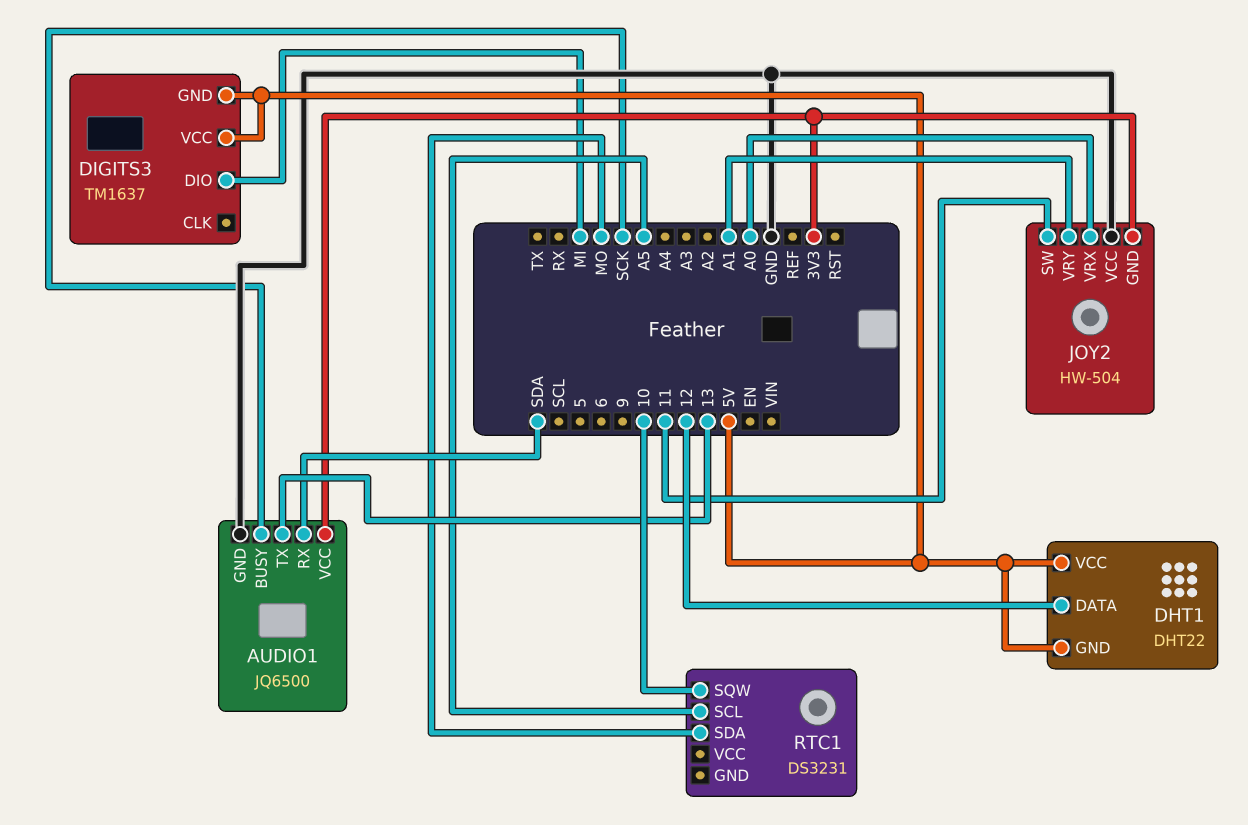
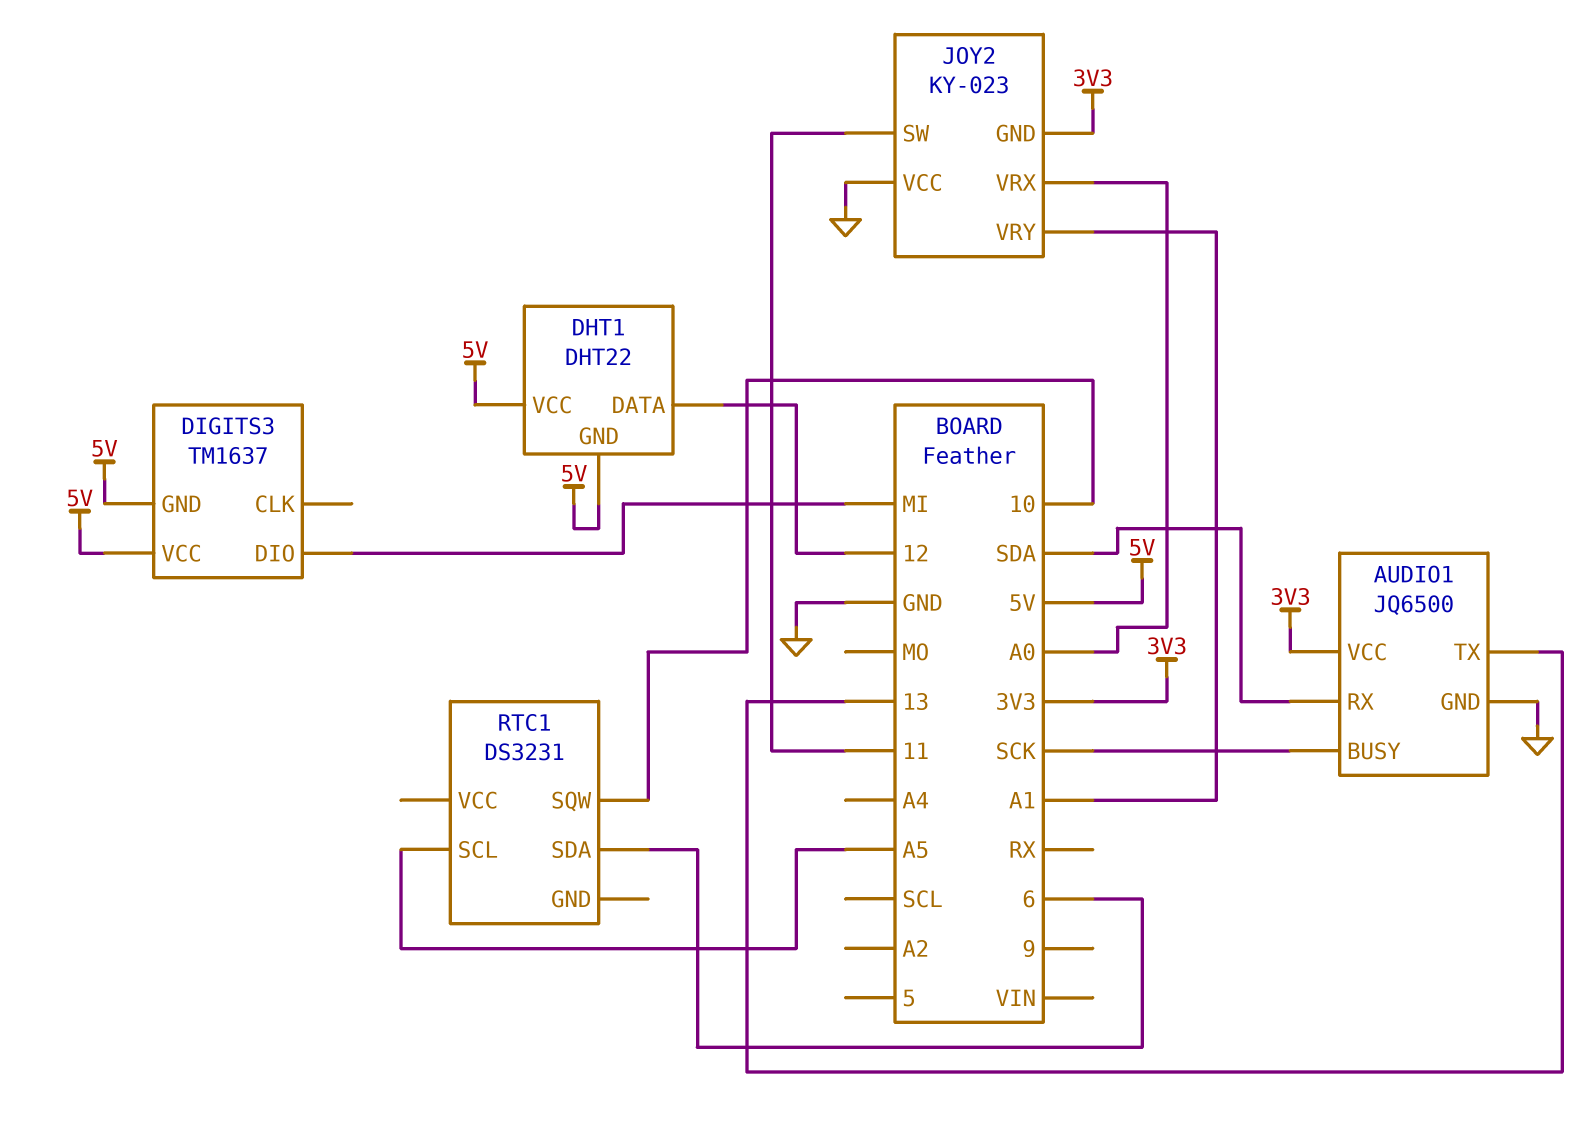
JOY2: HW-504 -> KY-023
RTC1 pin SDA: MO -> 6

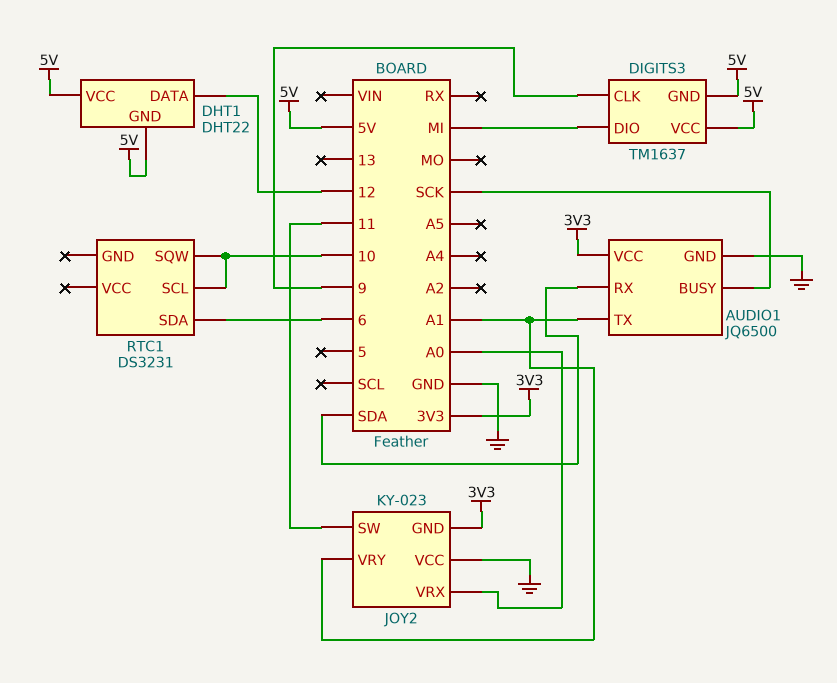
AUDIO1 pin TX: 13 -> A1
DIGITS3 pin CLK: none -> 9
RTC1 pin SCL: A5 -> 10

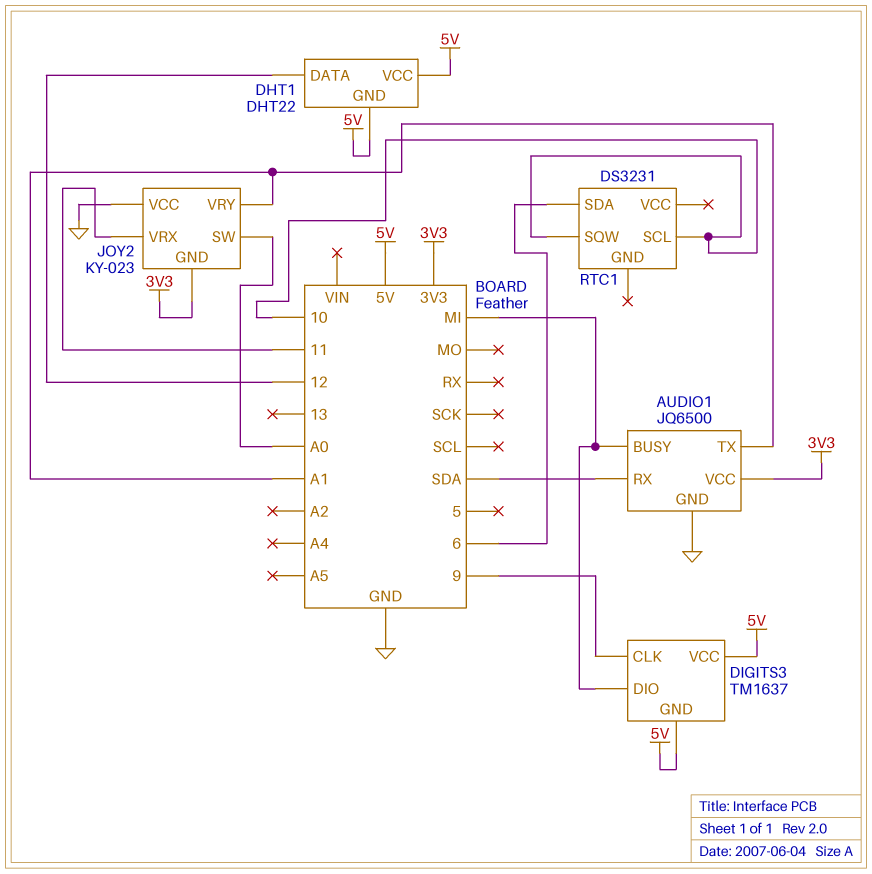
AUDIO1 pin BUSY: SCK -> MI
JOY2 pin SW: 11 -> A0
JOY2 pin VRX: A0 -> 11

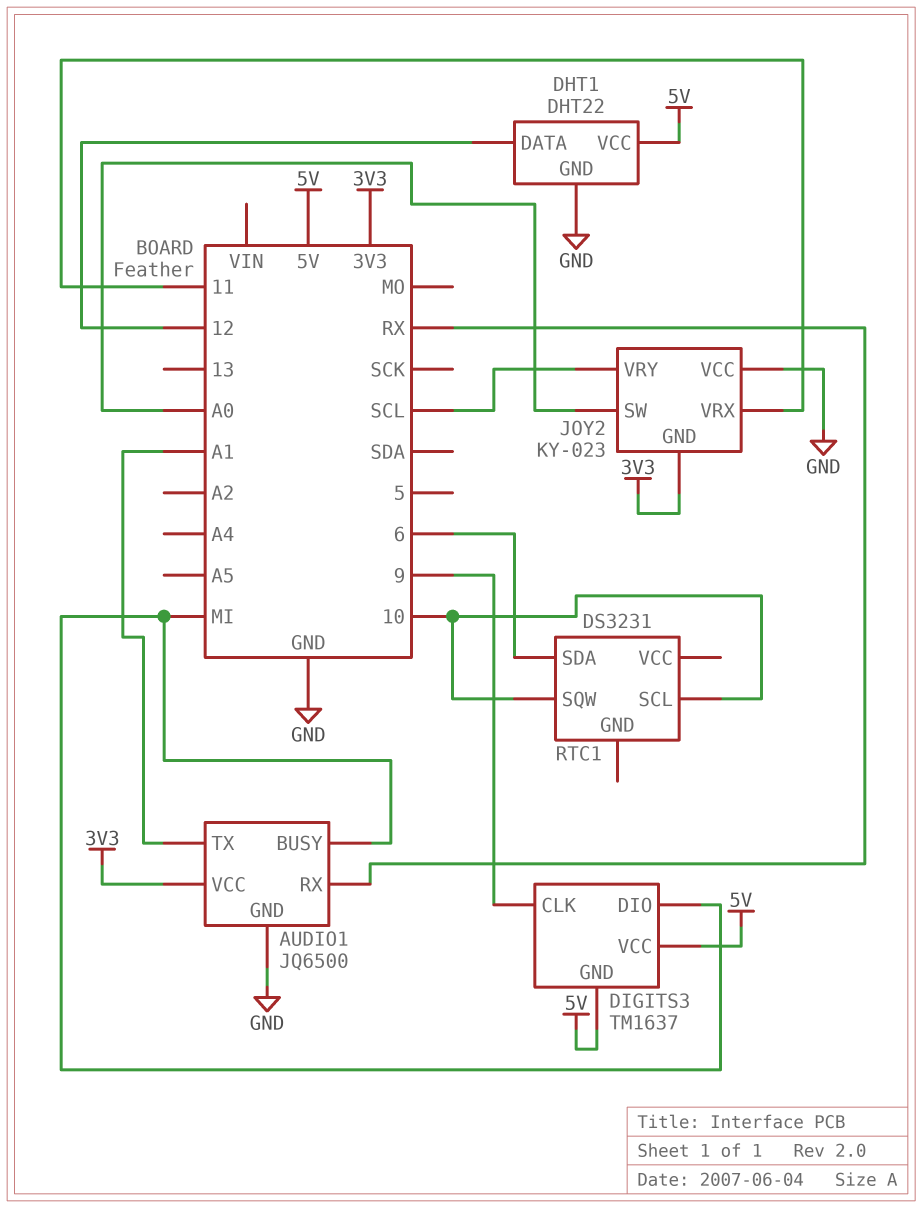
AUDIO1 pin RX: SDA -> RX
DHT1 pin GND: 5V -> GND
JOY2 pin VRY: A1 -> SCL

